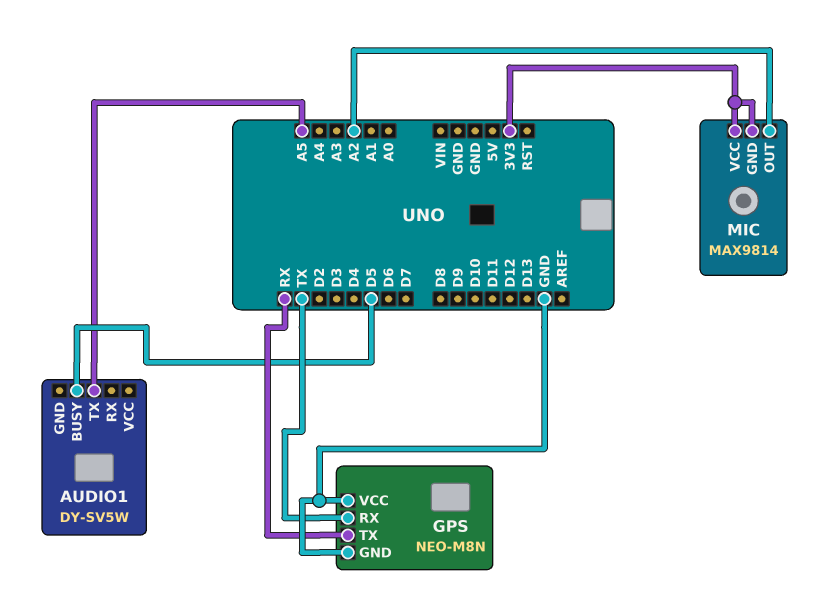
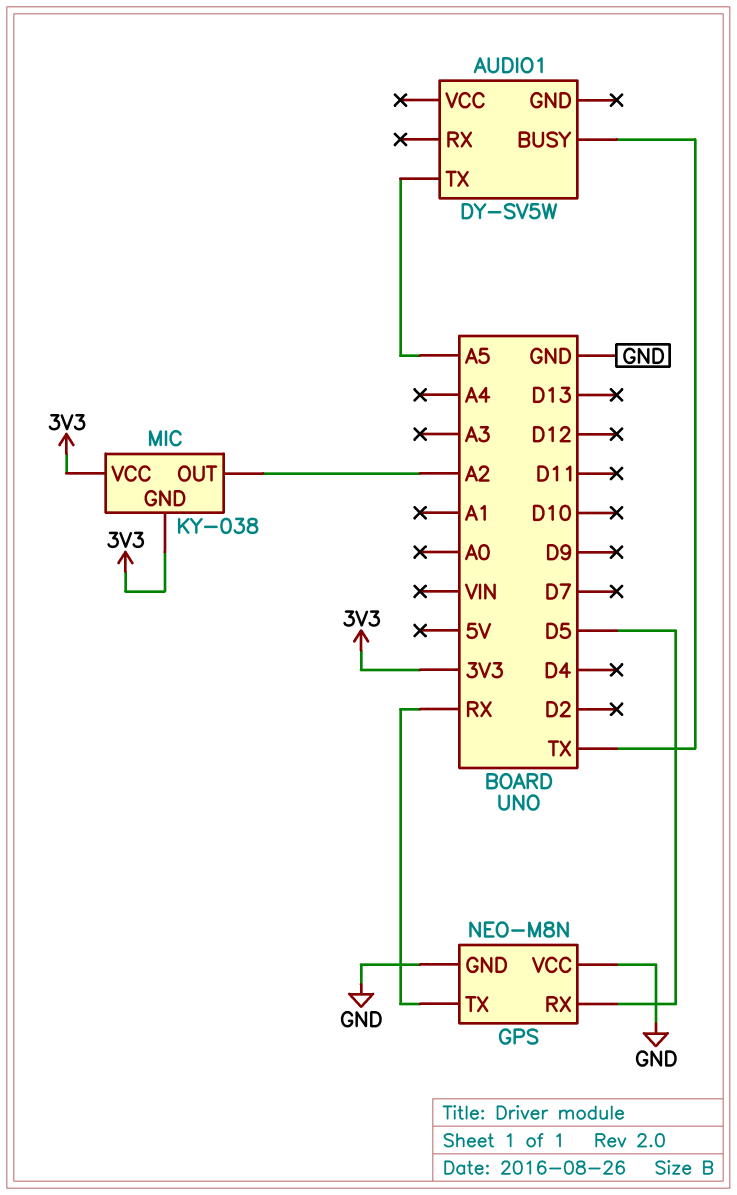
AUDIO1 pin BUSY: D5 -> TX
GPS pin RX: TX -> D5
MIC: MAX9814 -> KY-038

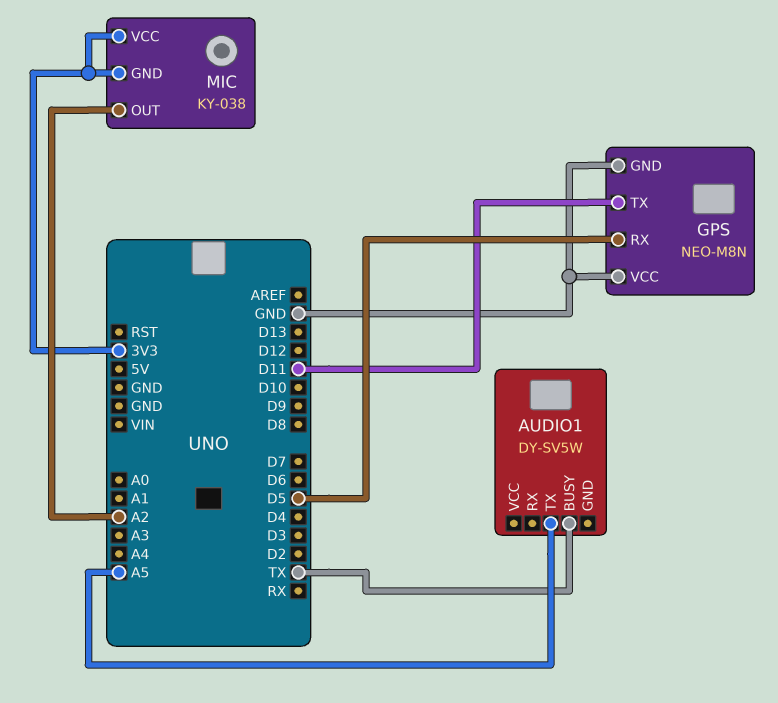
GPS pin TX: RX -> D11

